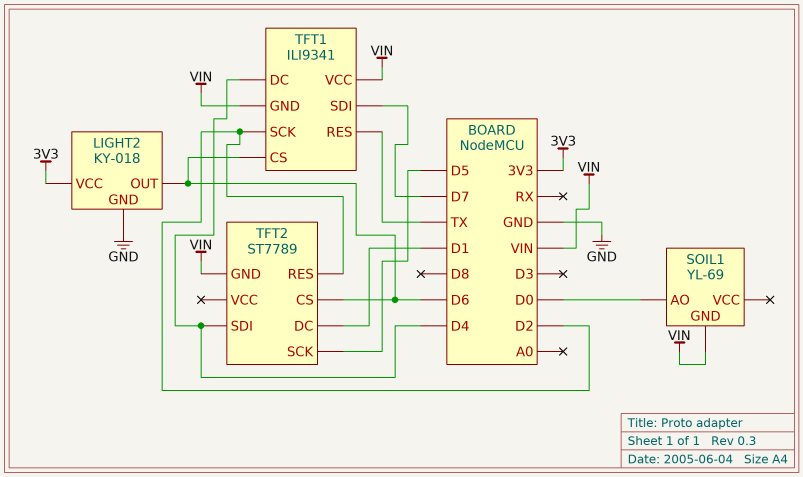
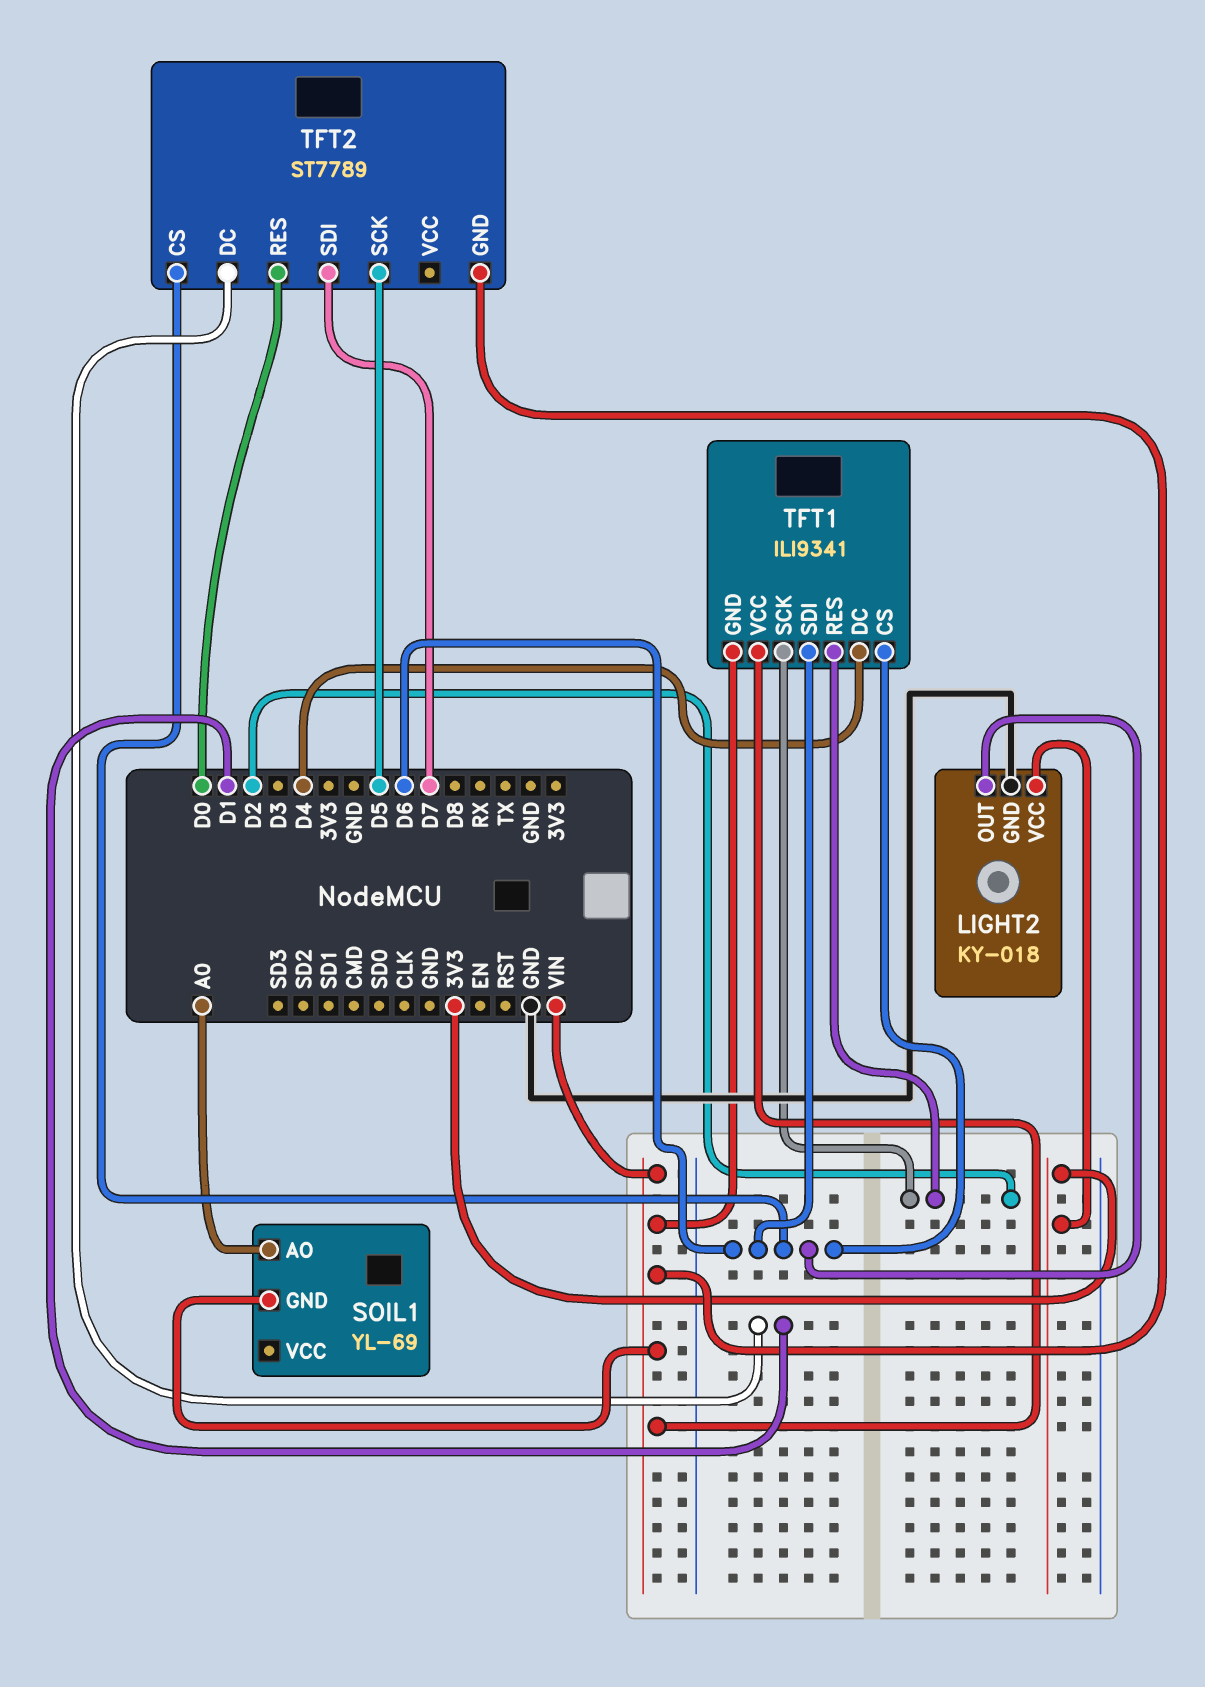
SOIL1 pin AO: D0 -> A0
TFT1 pin RES: TX -> D2
TFT1 pin SDI: D7 -> D6
TFT2 pin RES: D2 -> D0
TFT2 pin SDI: D4 -> D7

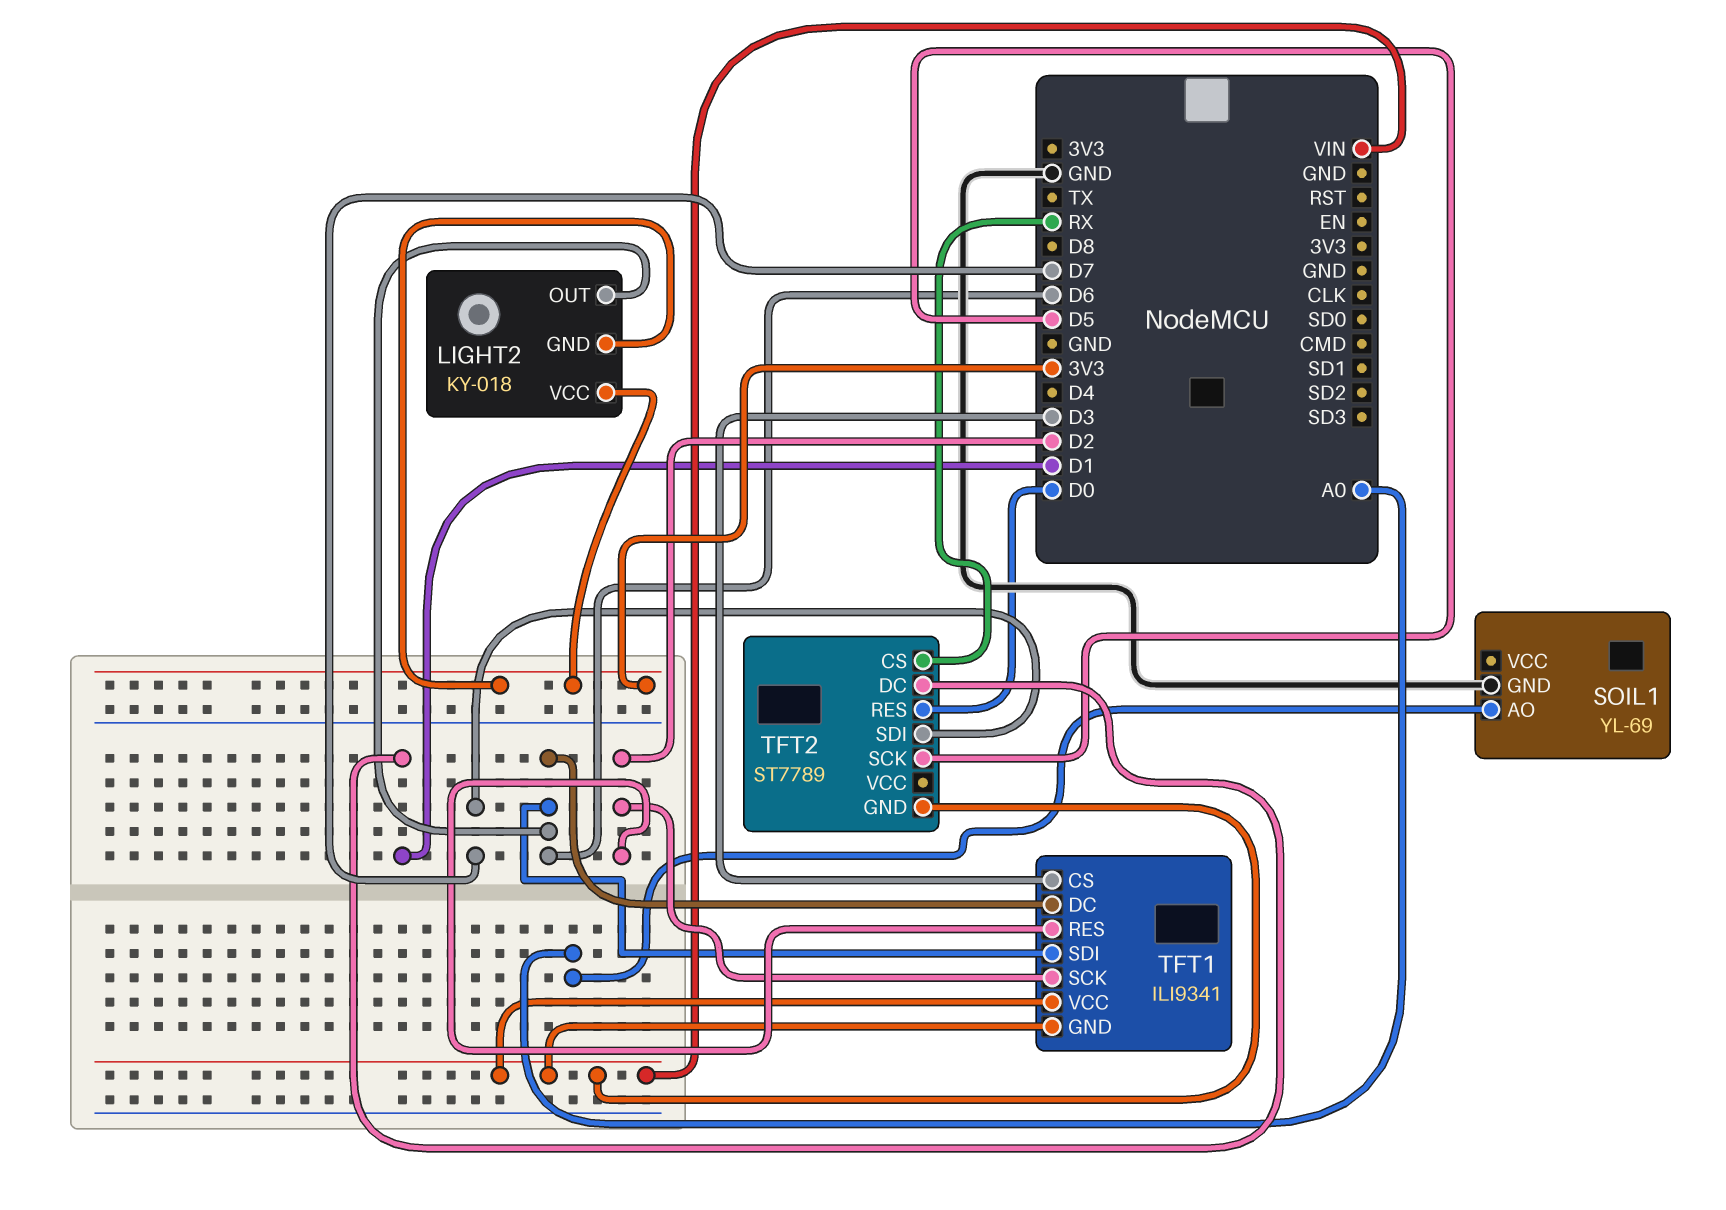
LIGHT2 pin GND: GND -> 3V3
SOIL1 pin GND: VIN -> GND
TFT1 pin CS: D6 -> D3
TFT1 pin DC: D4 -> D6
TFT2 pin CS: D6 -> RX

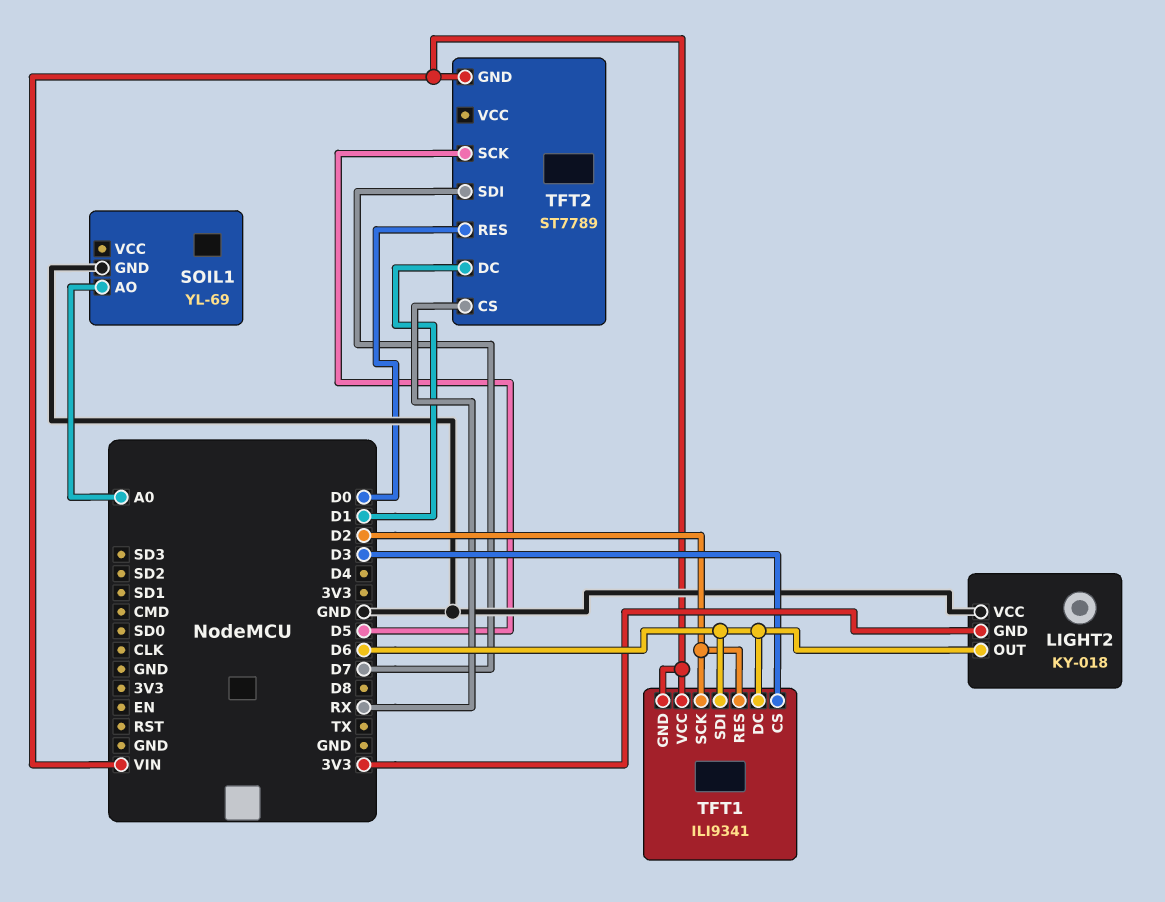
LIGHT2 pin VCC: 3V3 -> GND

